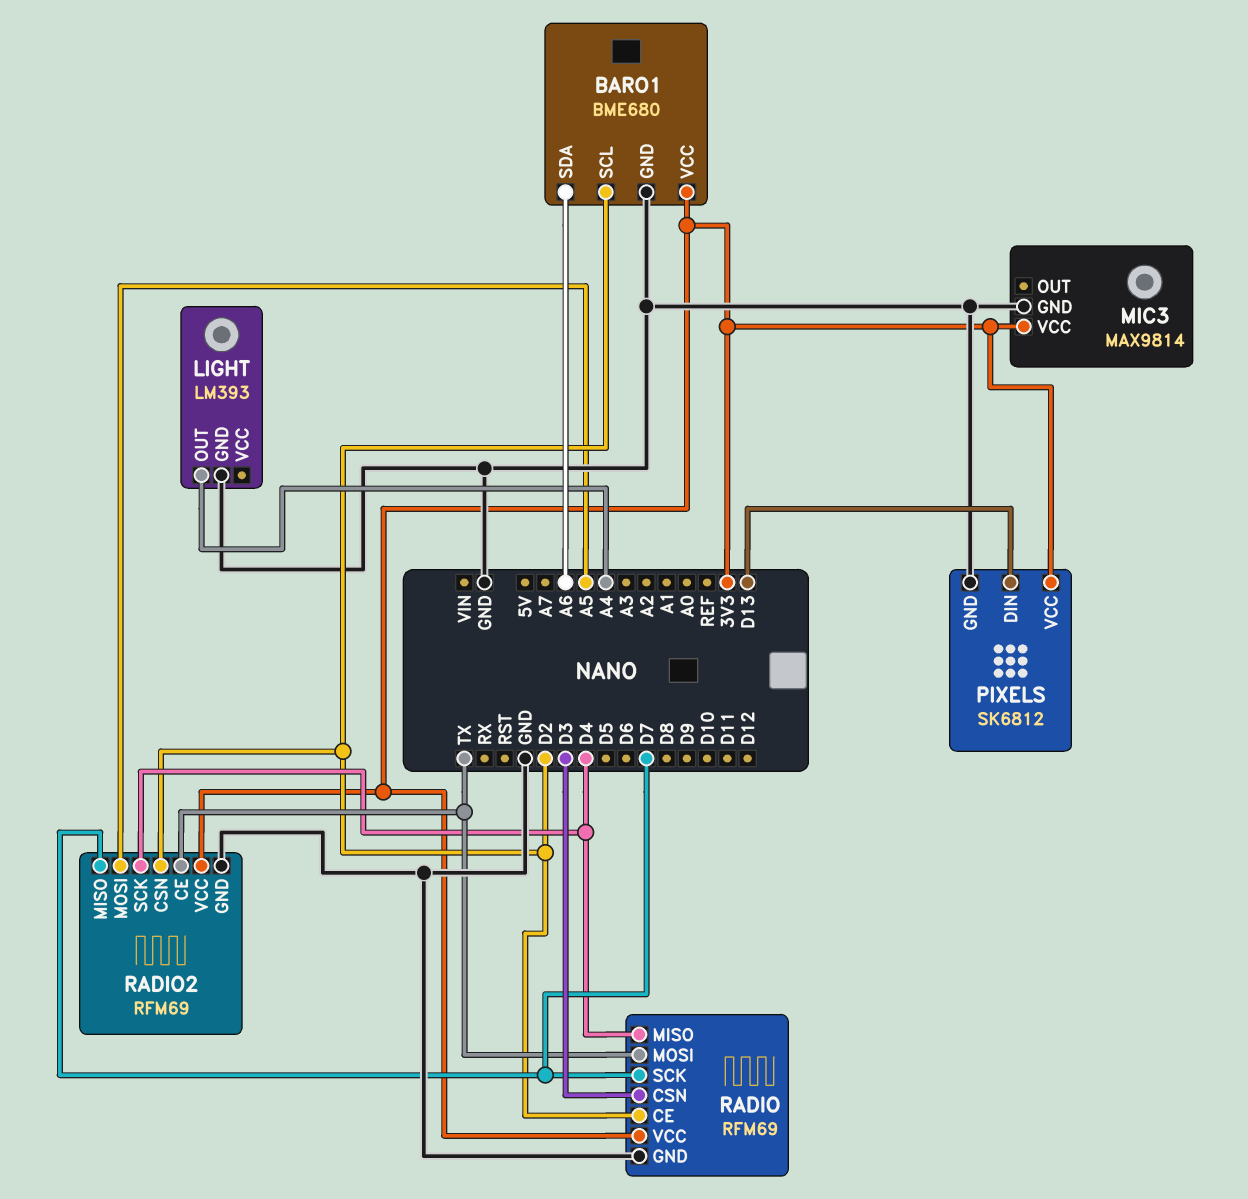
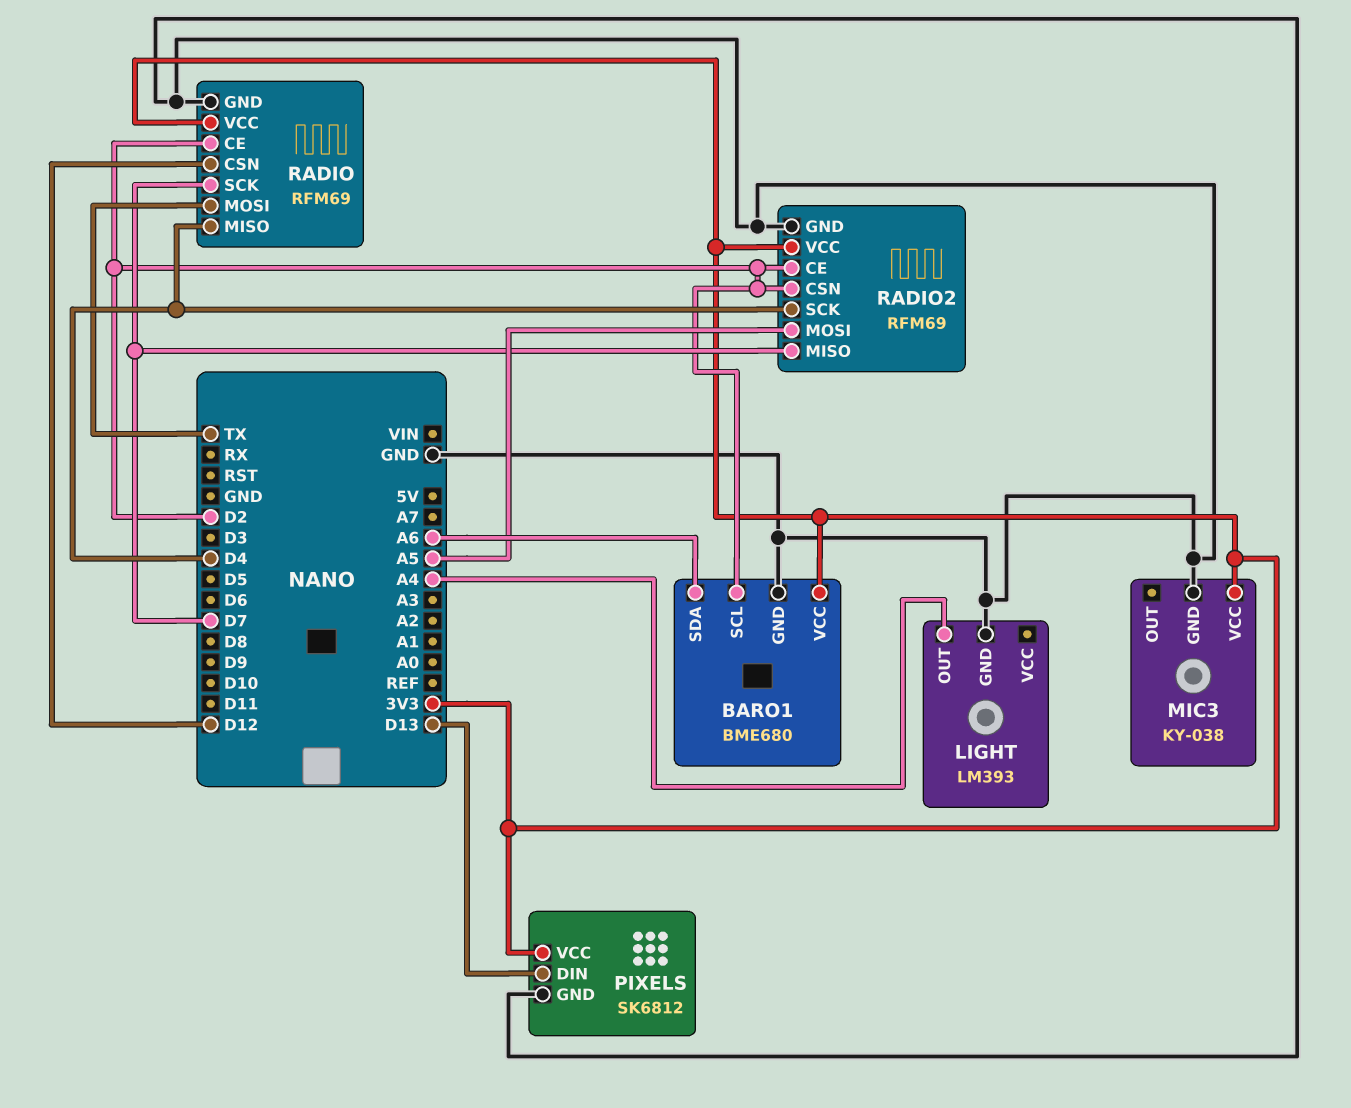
MIC3: MAX9814 -> KY-038
RADIO pin CSN: D3 -> D12
RADIO2 pin CE: TX -> D2

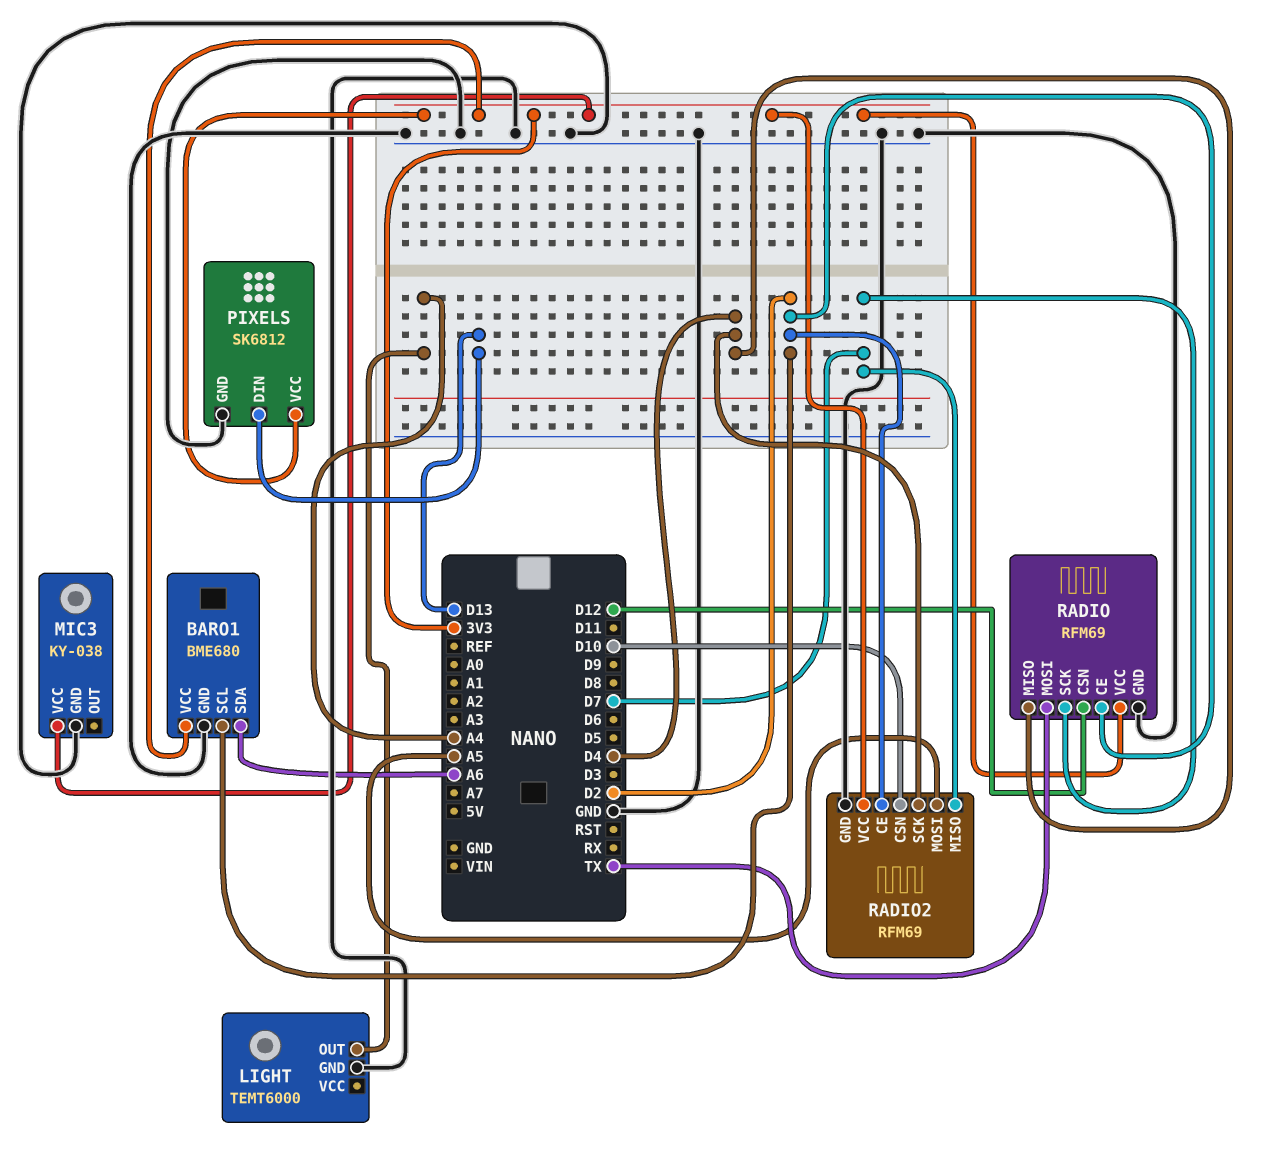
LIGHT: LM393 -> TEMT6000
RADIO2 pin CSN: D2 -> D10

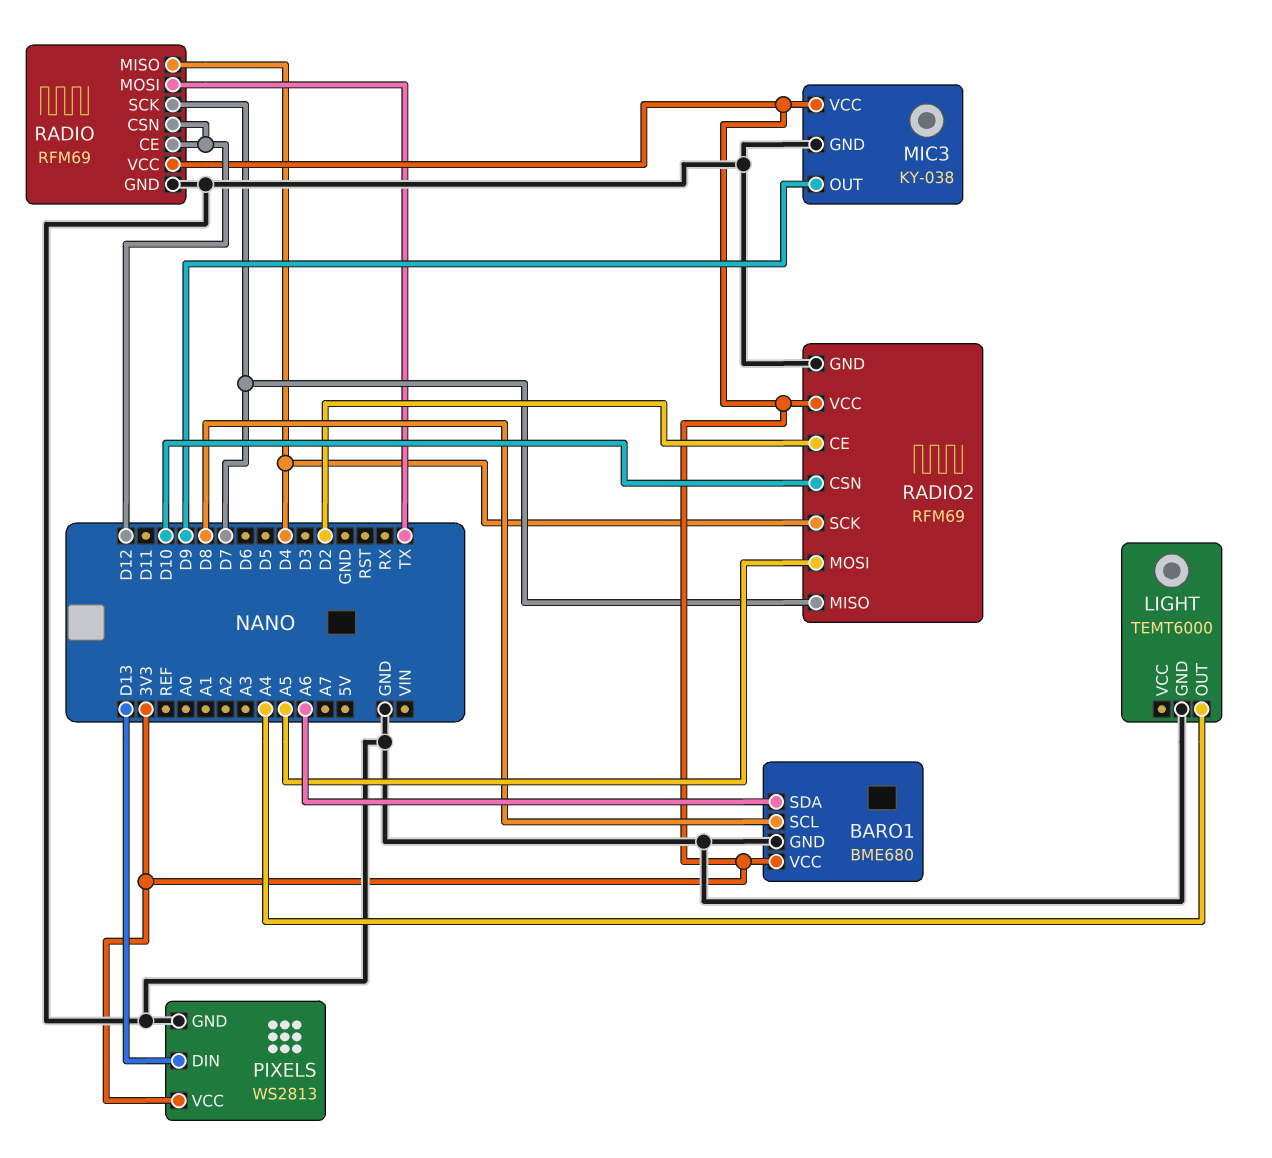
BARO1 pin SCL: D2 -> D8
MIC3 pin OUT: none -> D9
PIXELS: SK6812 -> WS2813
RADIO pin CE: D2 -> D12

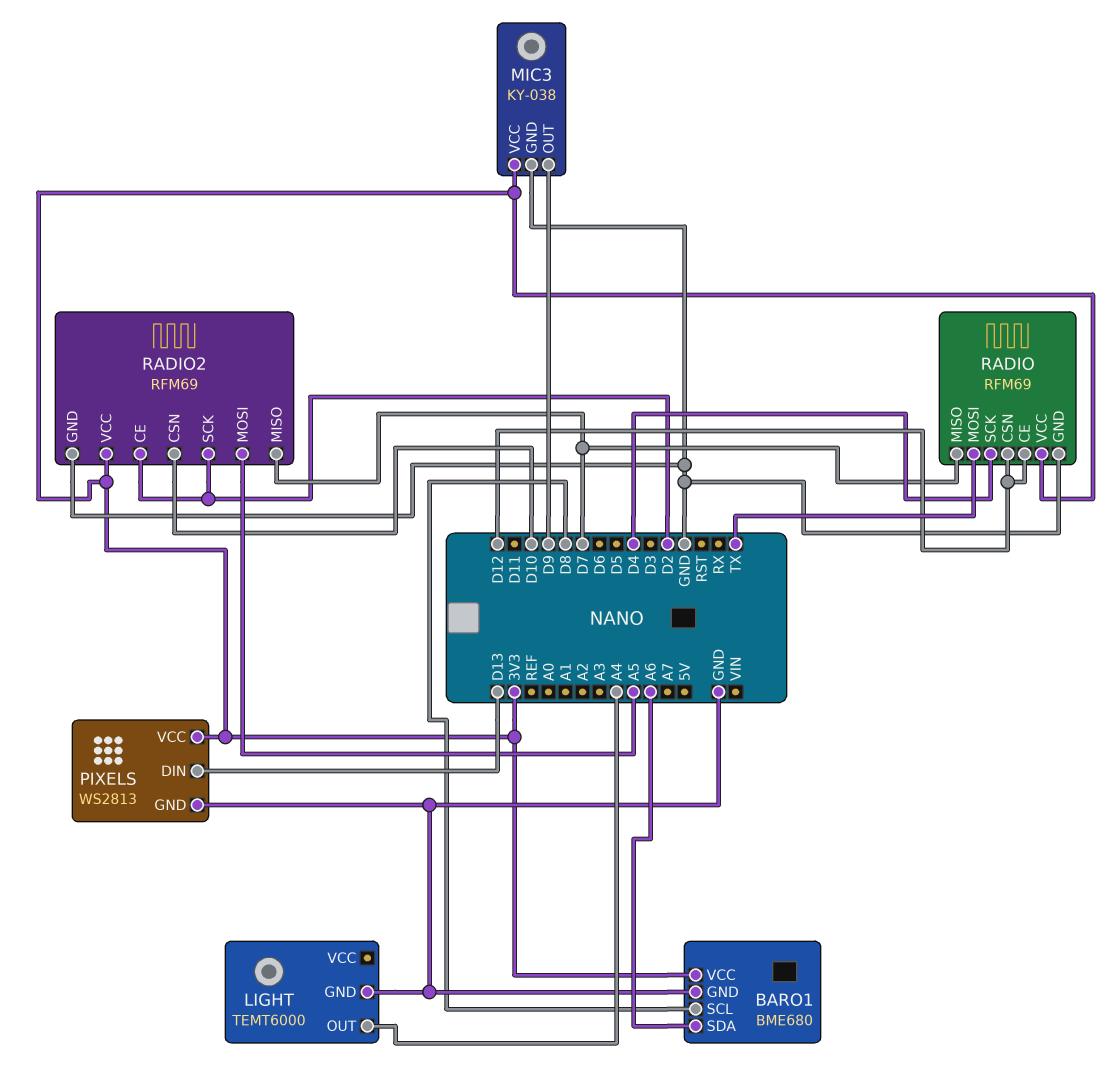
RADIO pin MISO: D4 -> D7
RADIO pin SCK: D7 -> D4
RADIO2 pin SCK: D4 -> D2

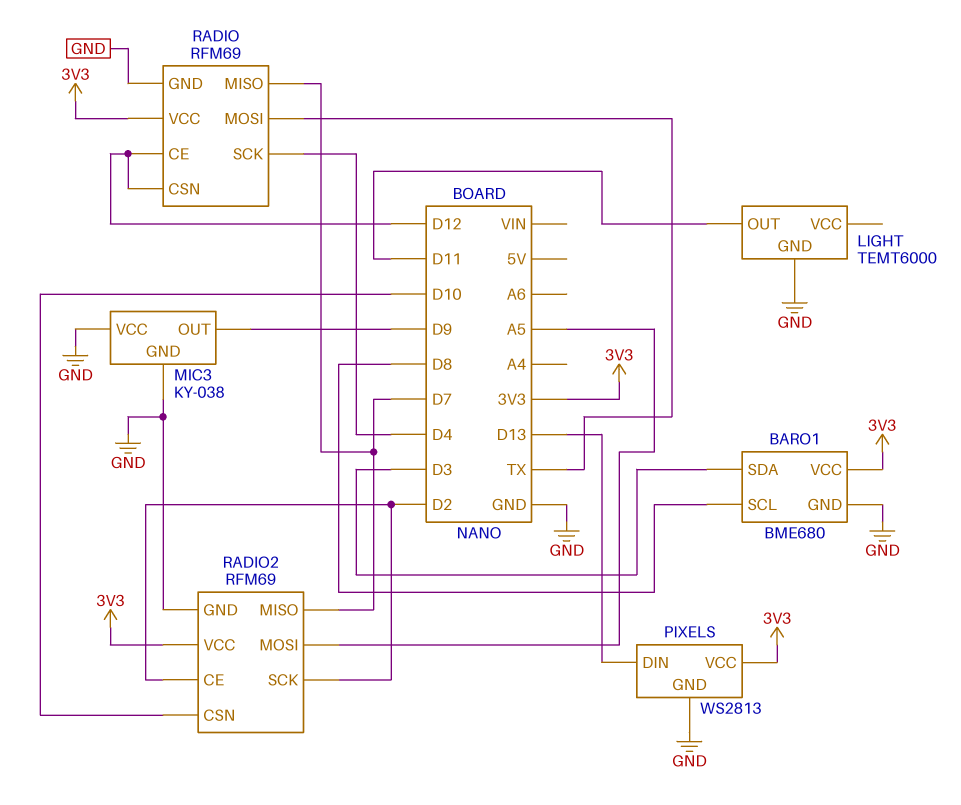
BARO1 pin SDA: A6 -> D3
LIGHT pin OUT: A4 -> D11
MIC3 pin VCC: 3V3 -> GND

